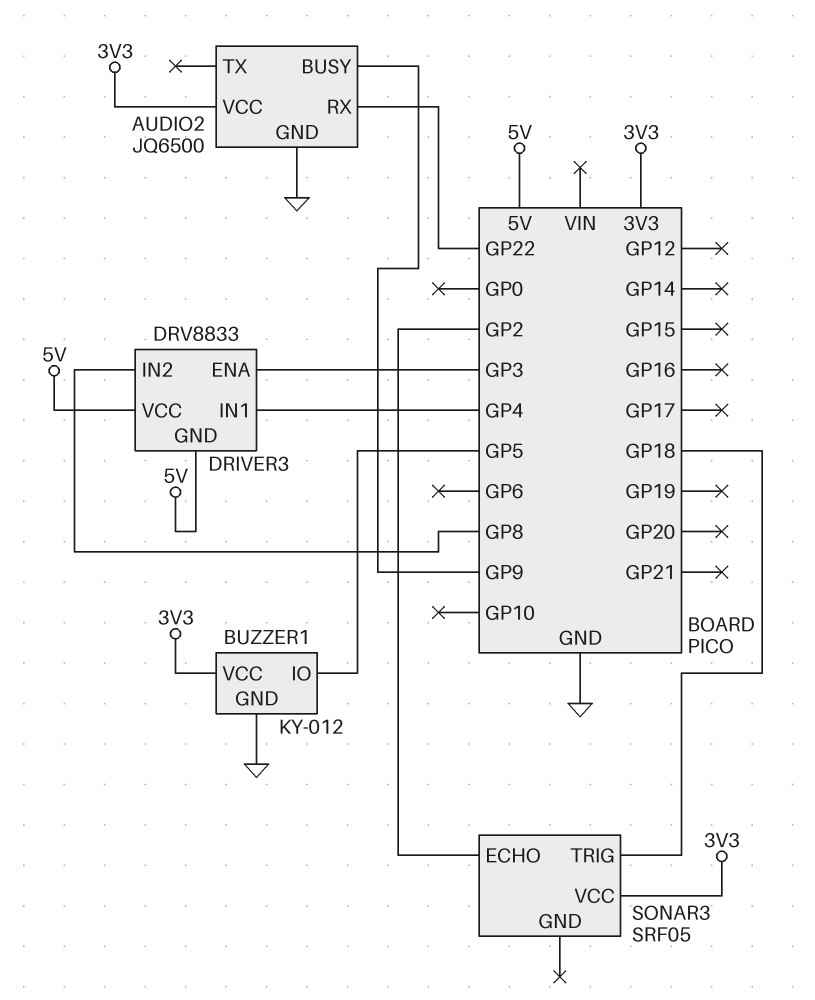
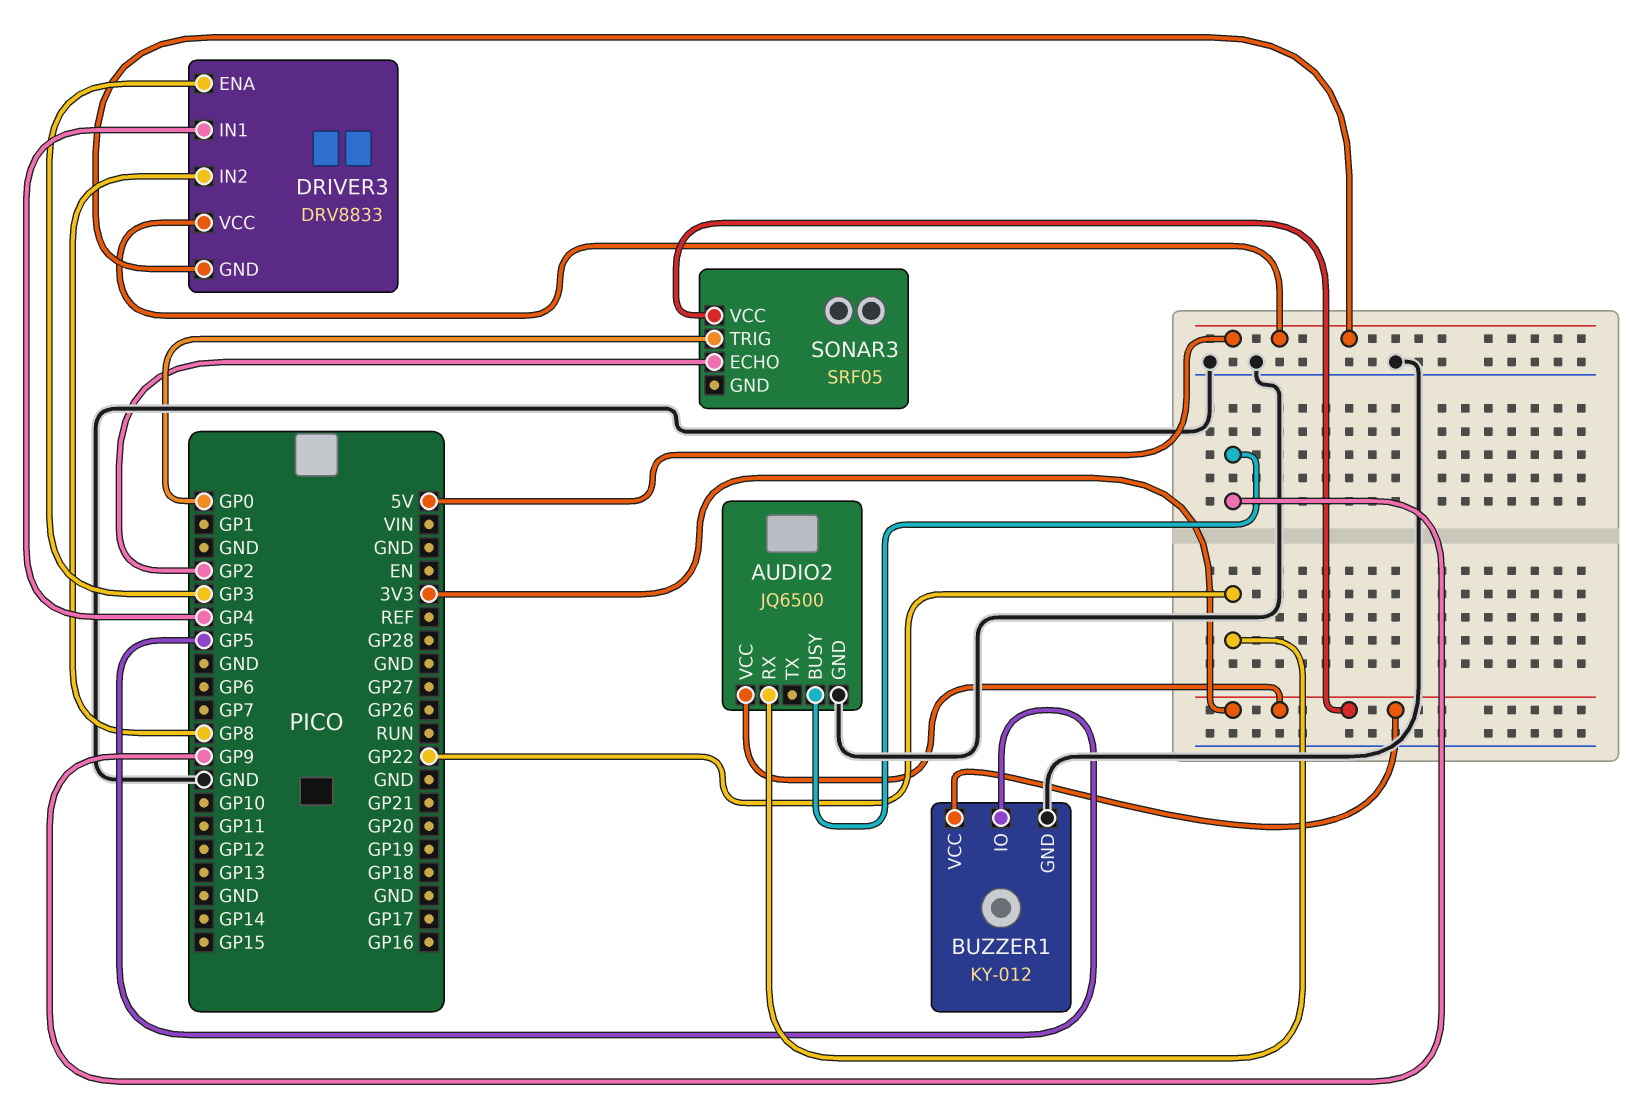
SONAR3 pin TRIG: GP18 -> GP0

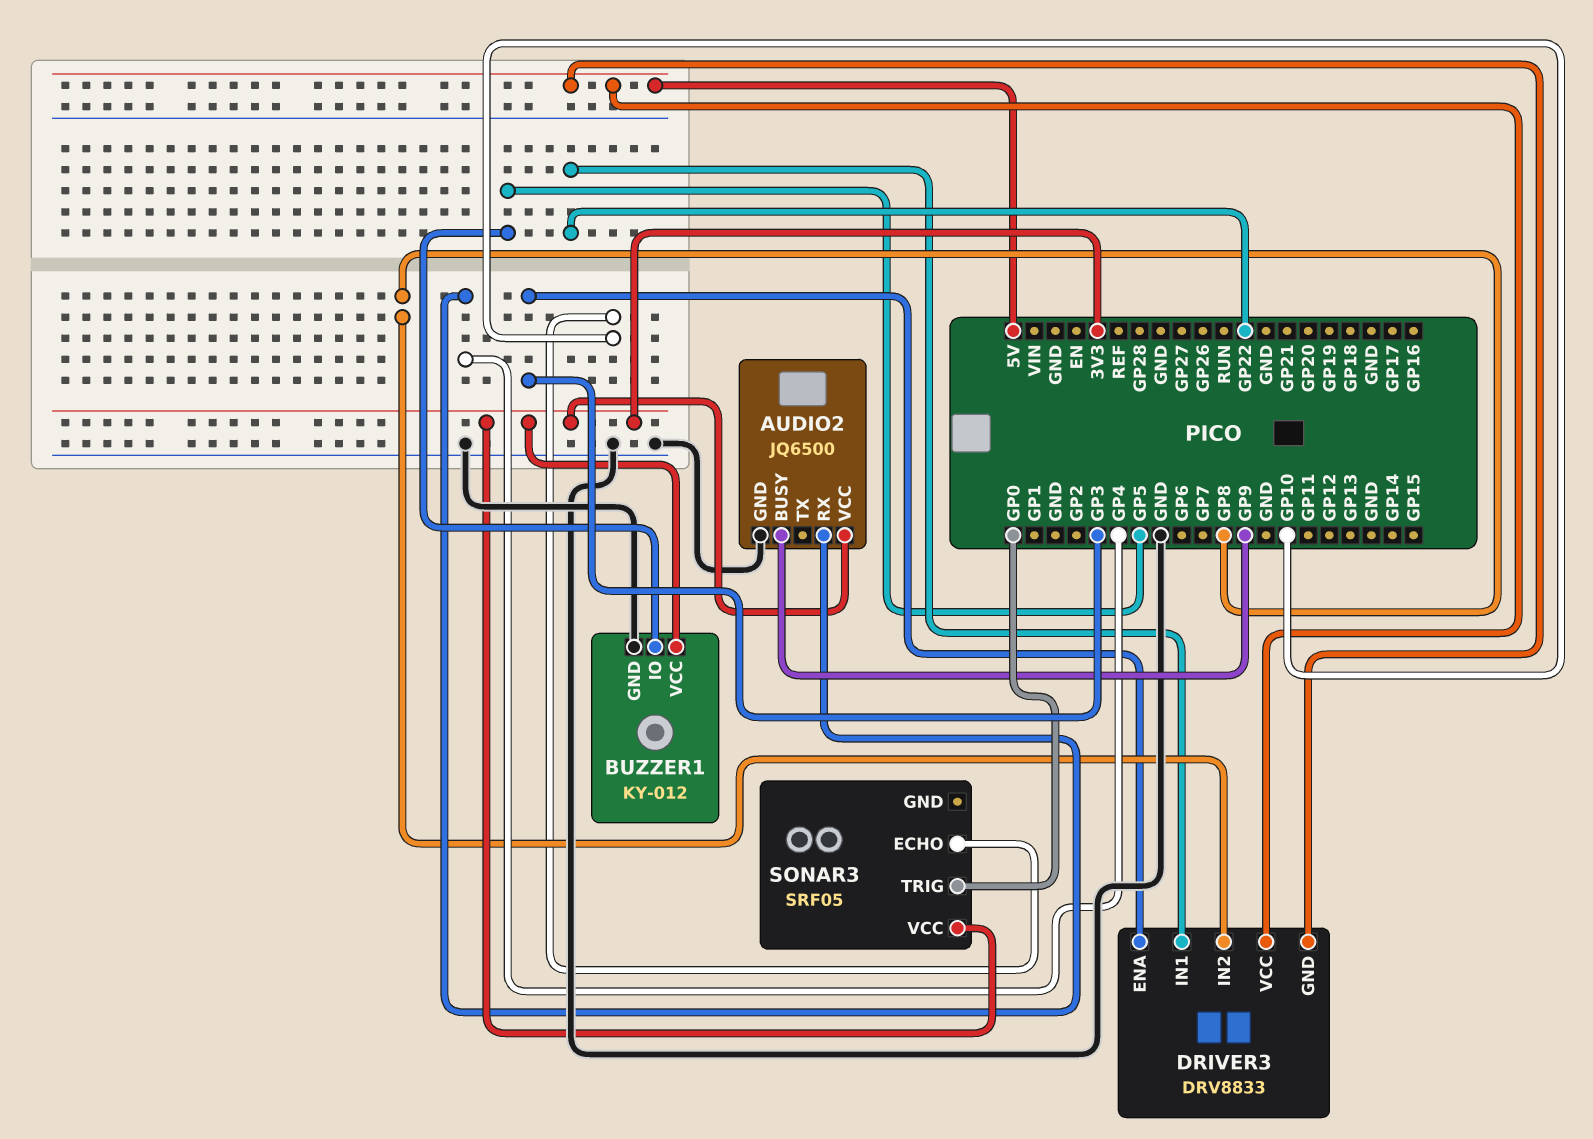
AUDIO2 pin RX: GP22 -> GP4
DRIVER3 pin IN1: GP4 -> GP22
SONAR3 pin ECHO: GP2 -> GP10

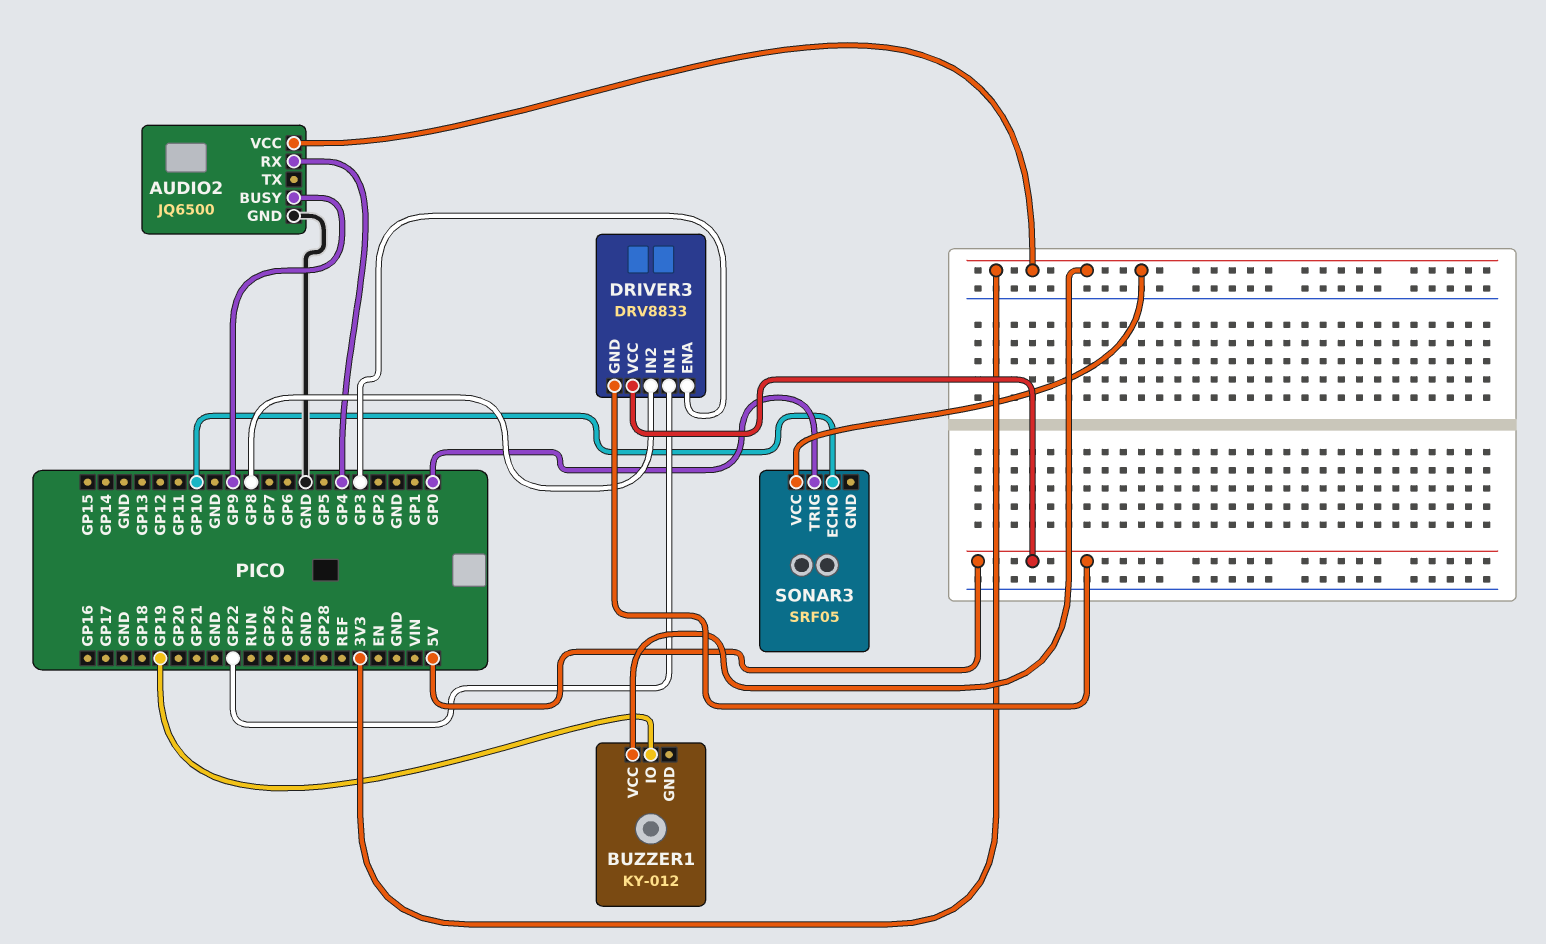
BUZZER1 pin GND: GND -> none
BUZZER1 pin IO: GP5 -> GP19

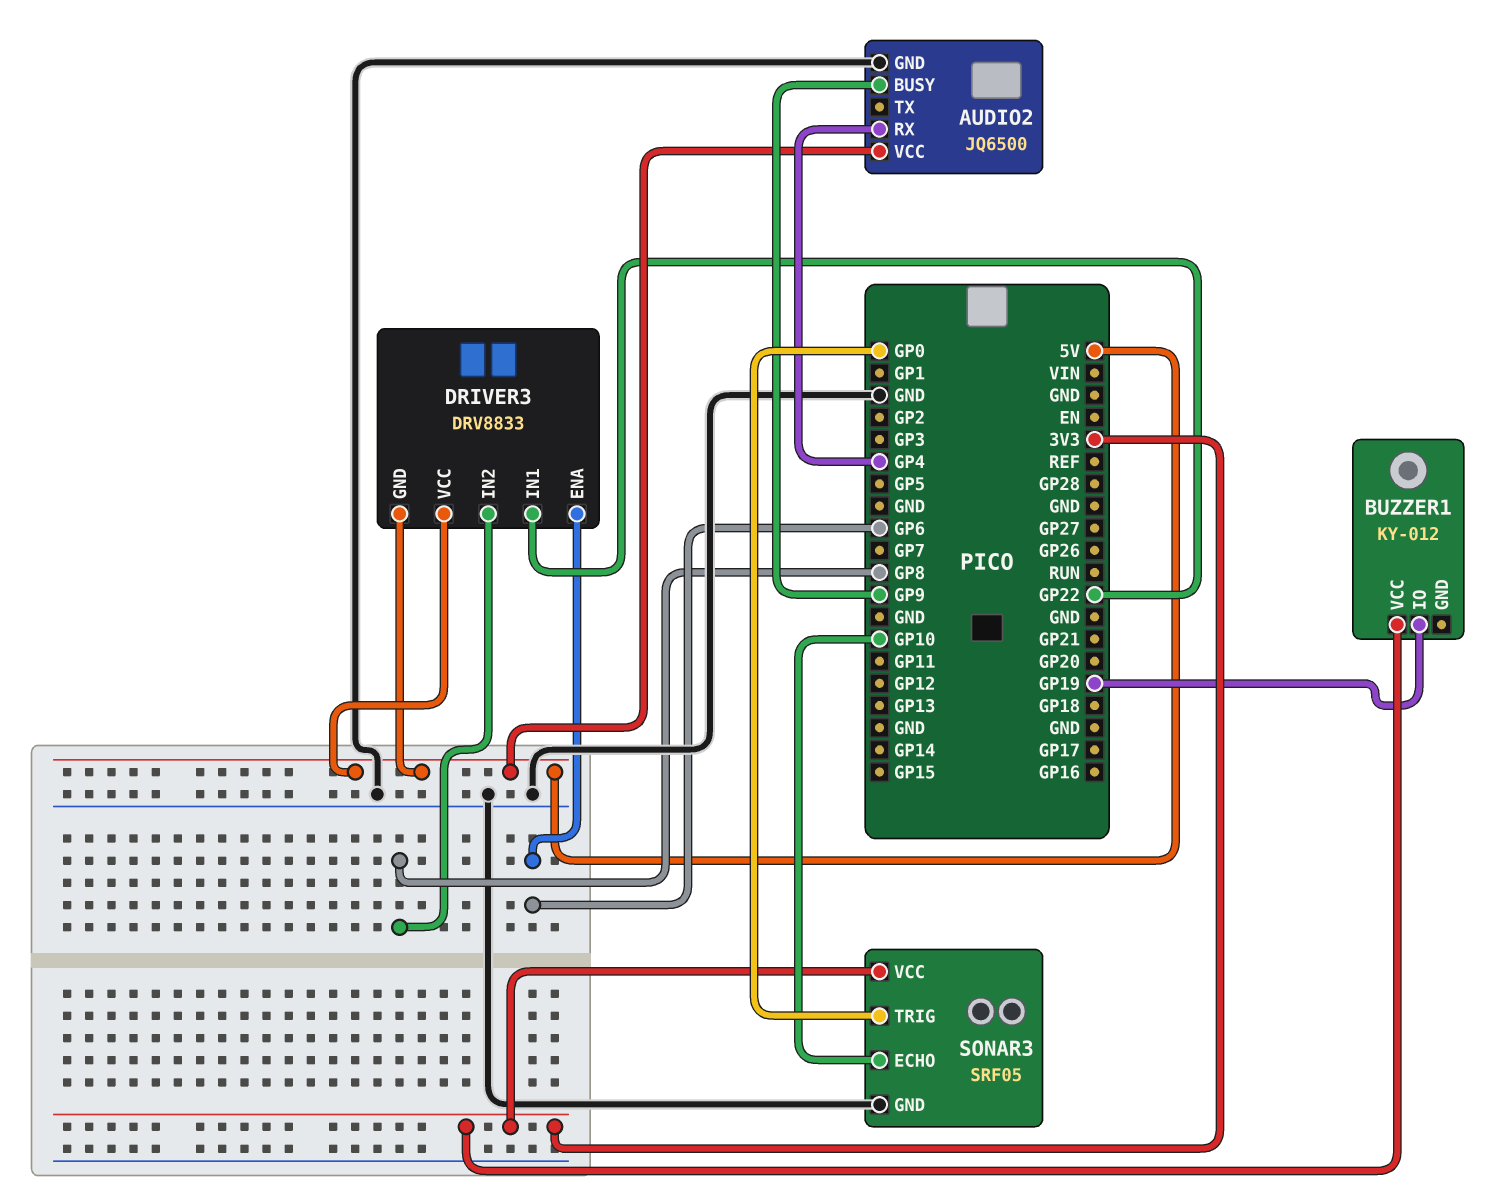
AUDIO2 pin VCC: 3V3 -> 5V
DRIVER3 pin ENA: GP3 -> GP6
SONAR3 pin GND: none -> GND

